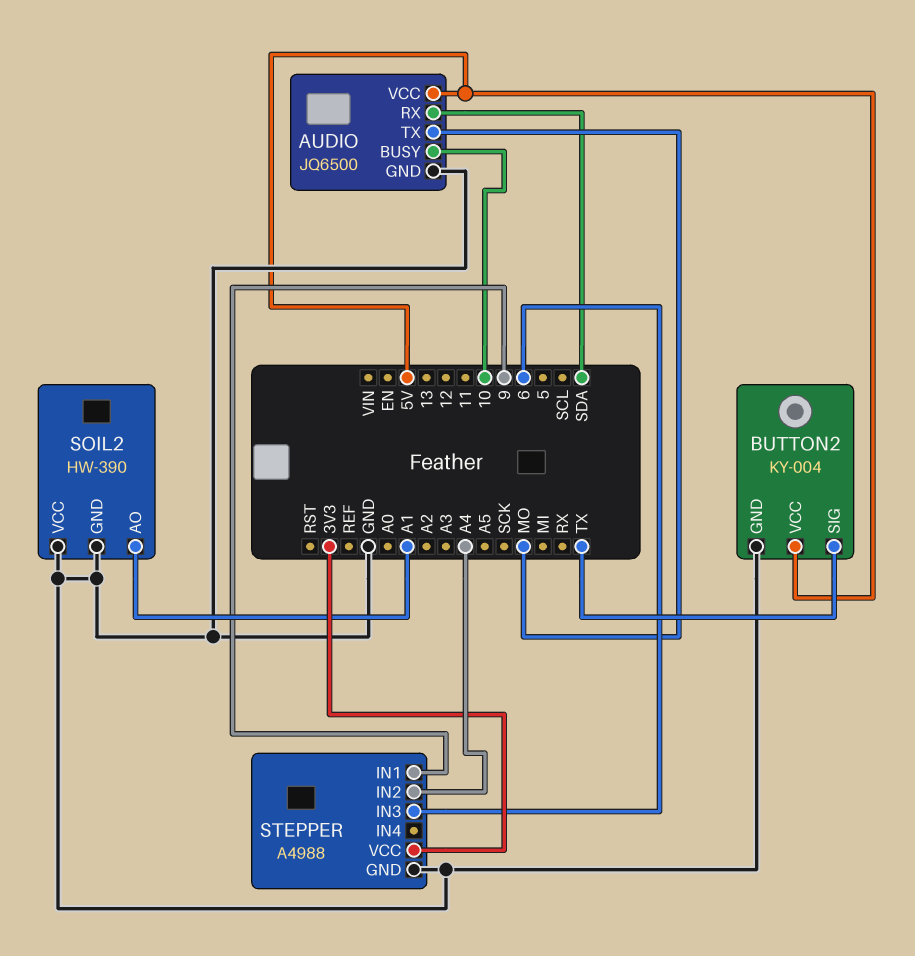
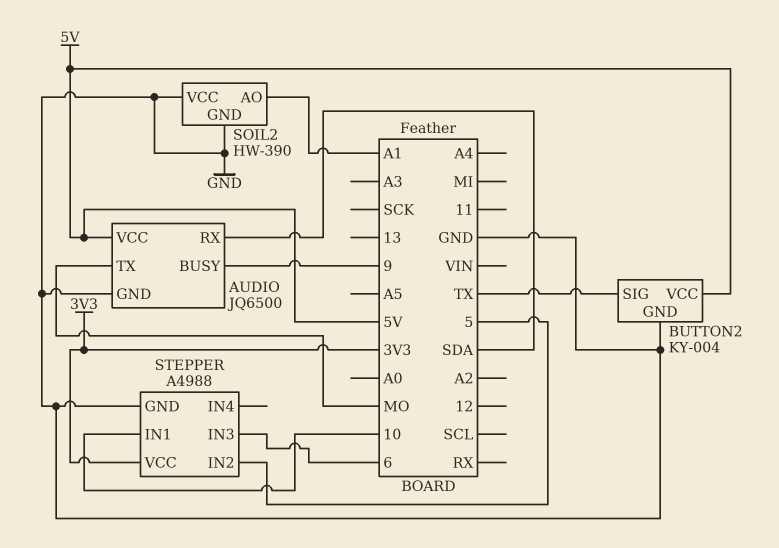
AUDIO pin BUSY: 10 -> 9
STEPPER pin IN1: 9 -> 10
STEPPER pin IN2: A4 -> 5

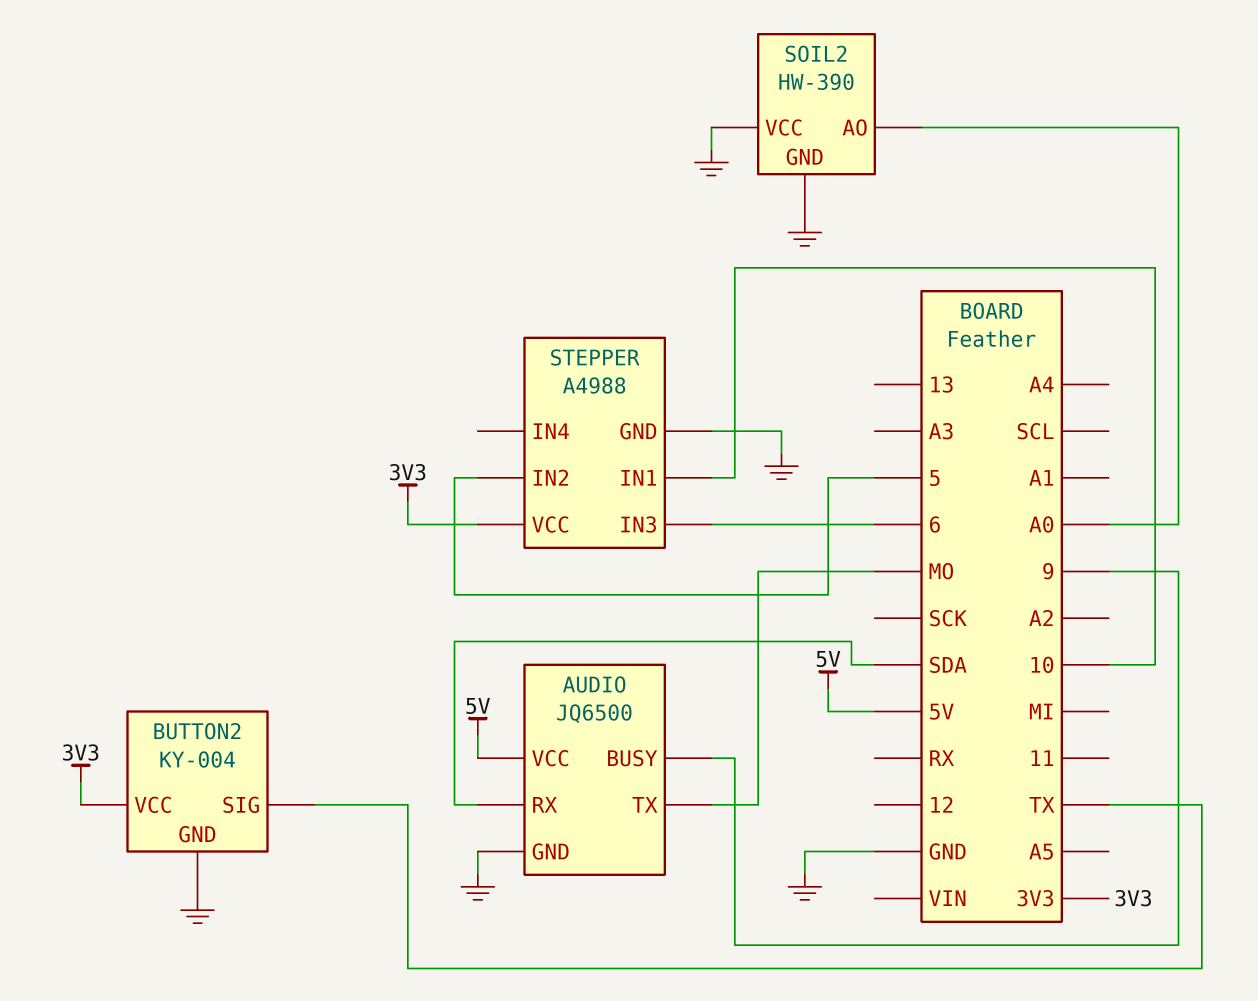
BUTTON2 pin VCC: 5V -> 3V3
SOIL2 pin AO: A1 -> A0

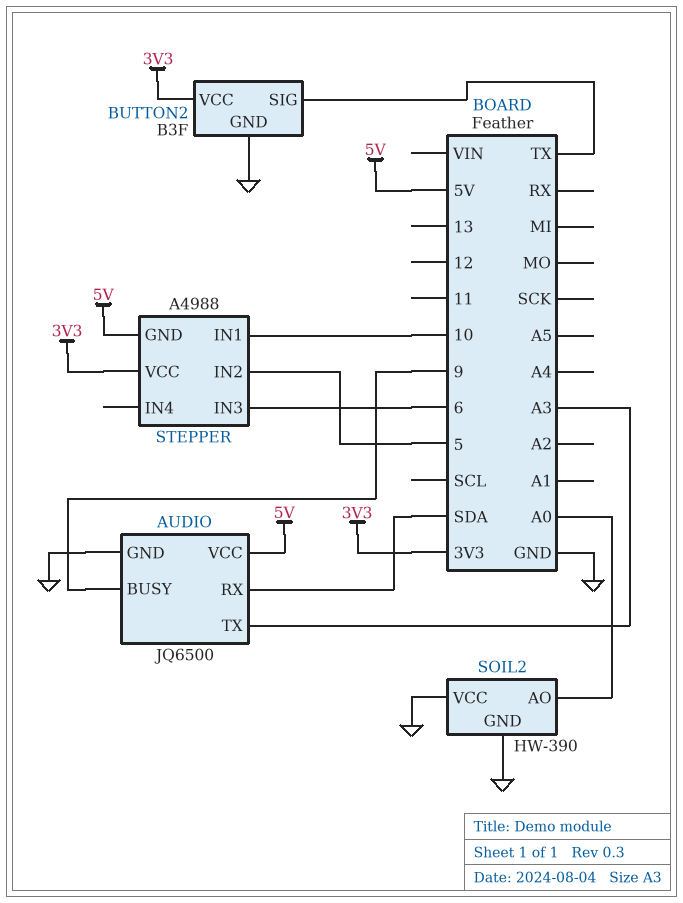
AUDIO pin TX: MO -> A3
BUTTON2: KY-004 -> B3F
STEPPER pin GND: GND -> 5V

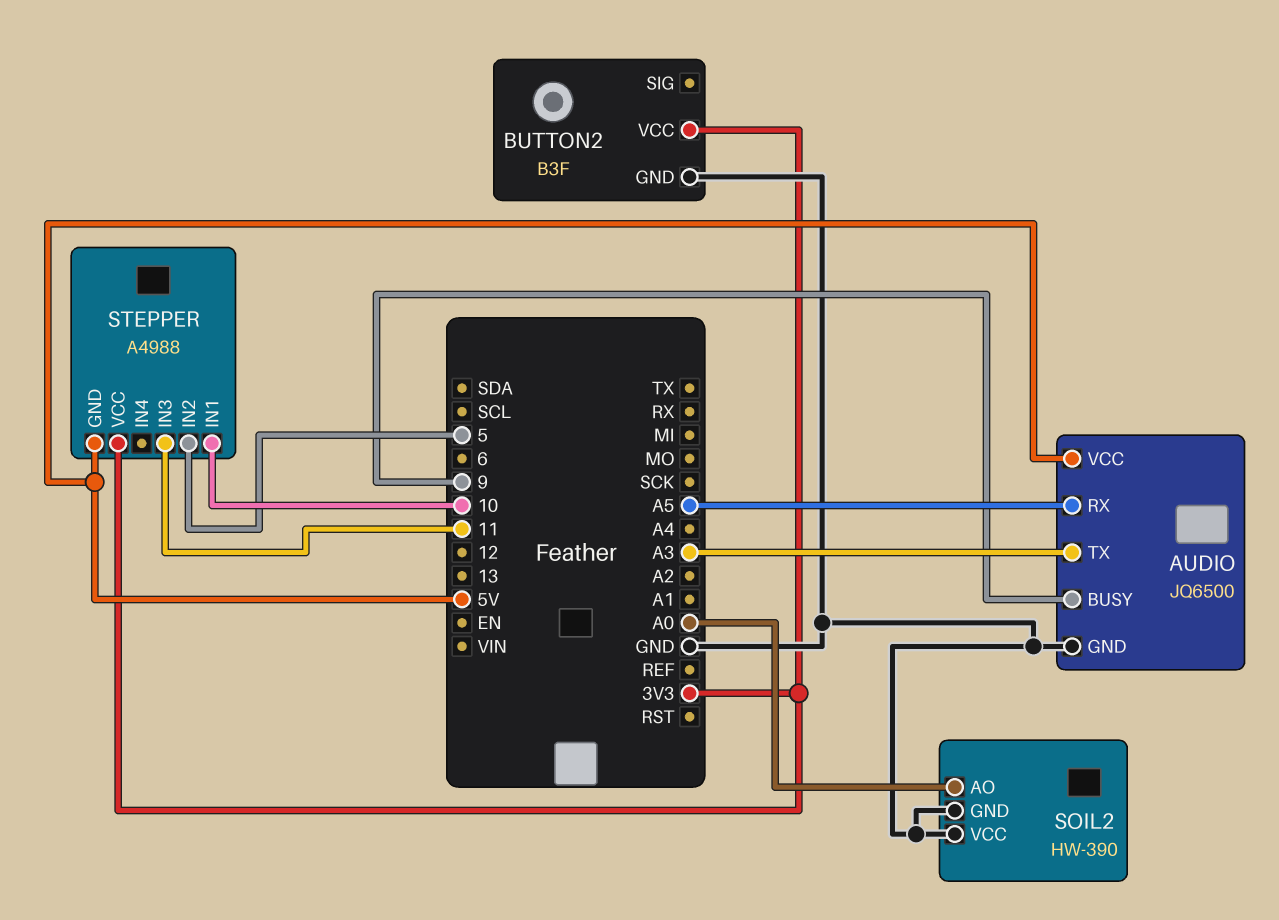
AUDIO pin RX: SDA -> A5
BUTTON2 pin SIG: TX -> none
STEPPER pin IN3: 6 -> 11

